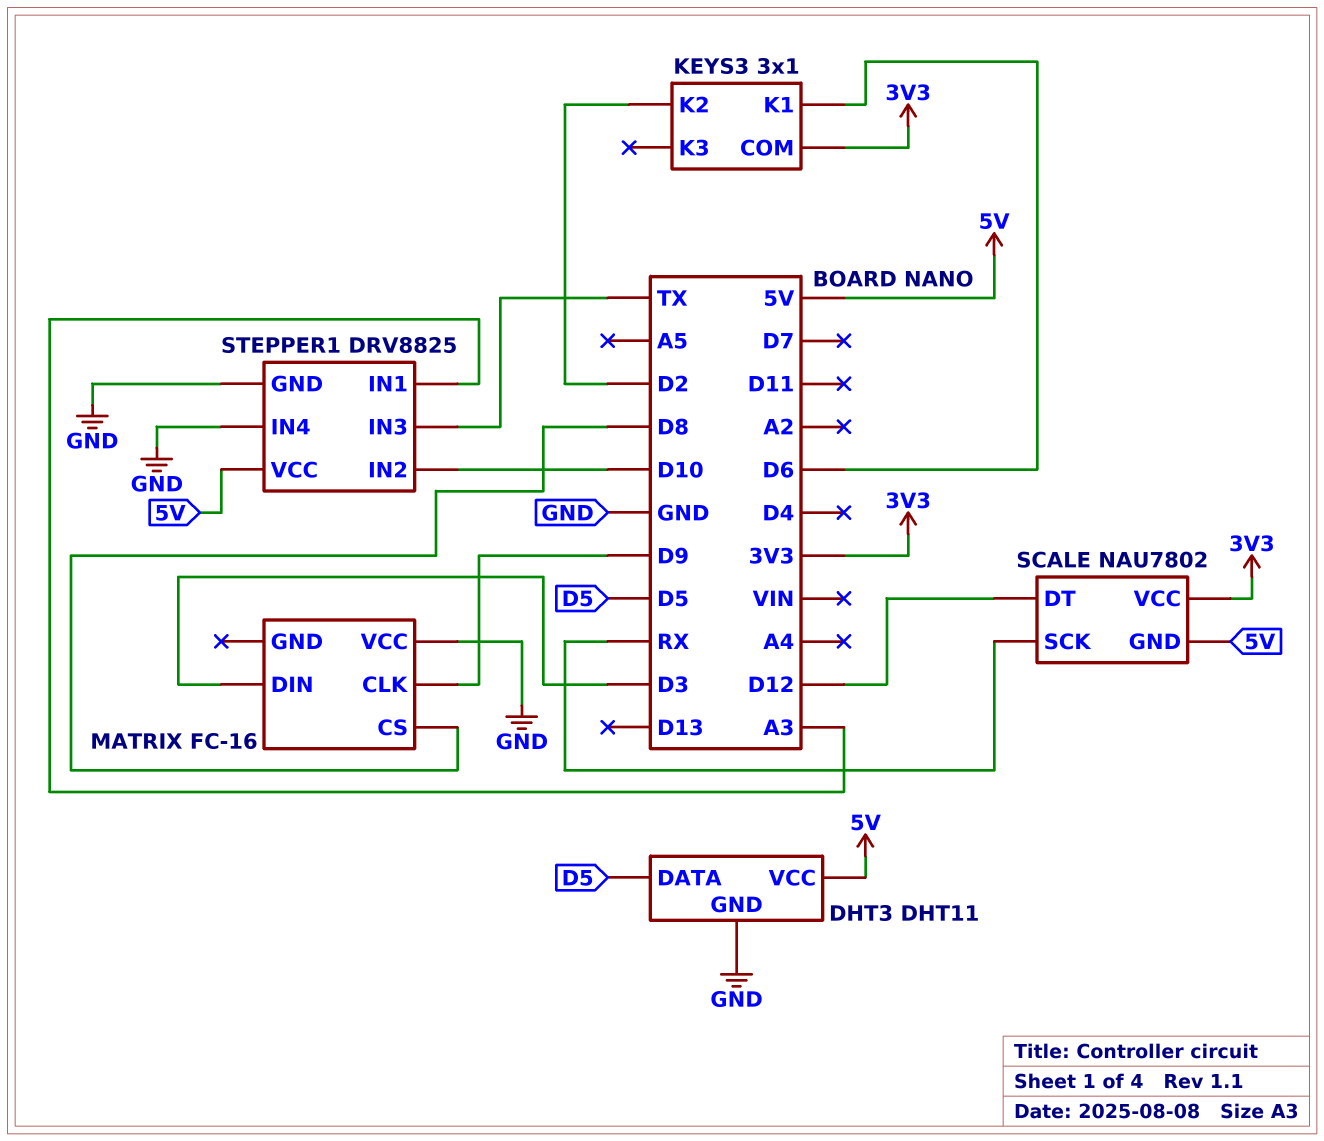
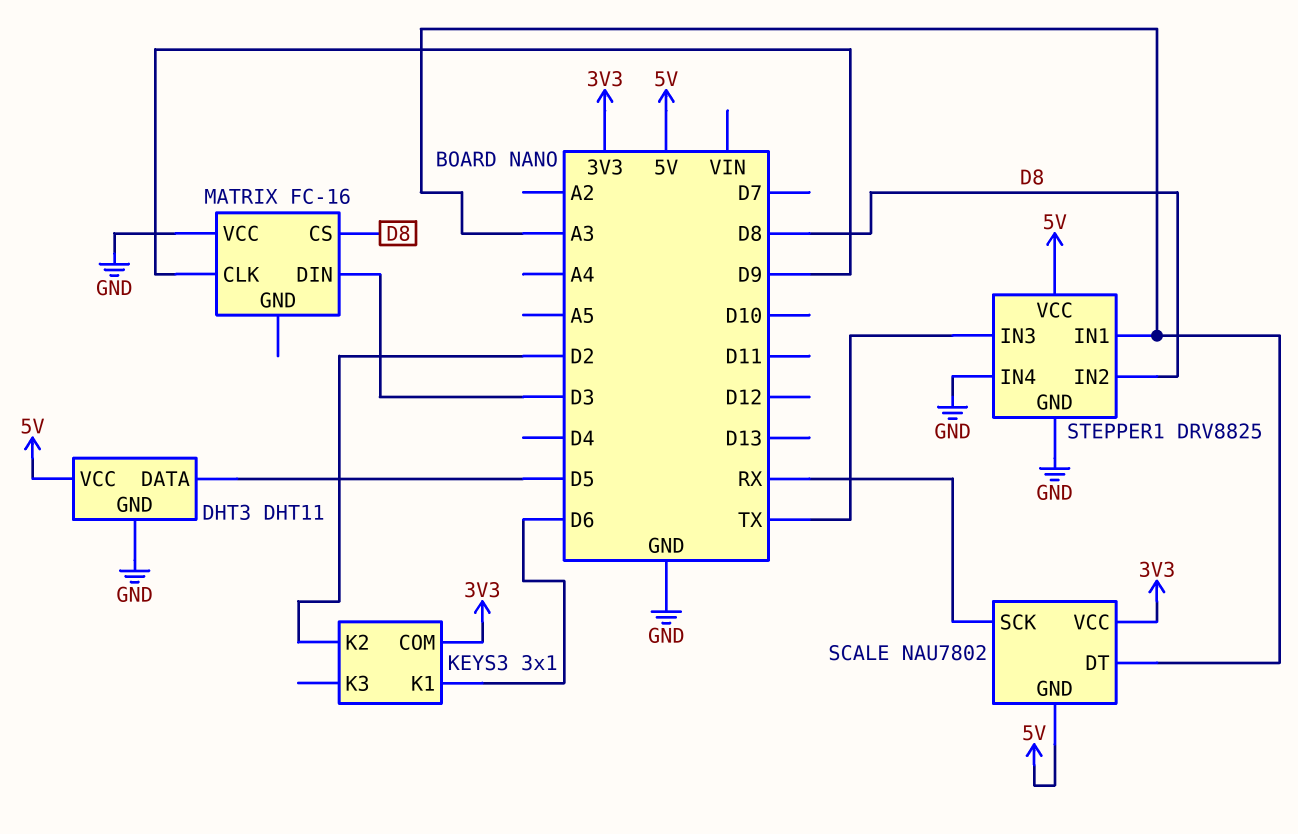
SCALE pin DT: D12 -> A3
STEPPER1 pin IN2: D10 -> D8

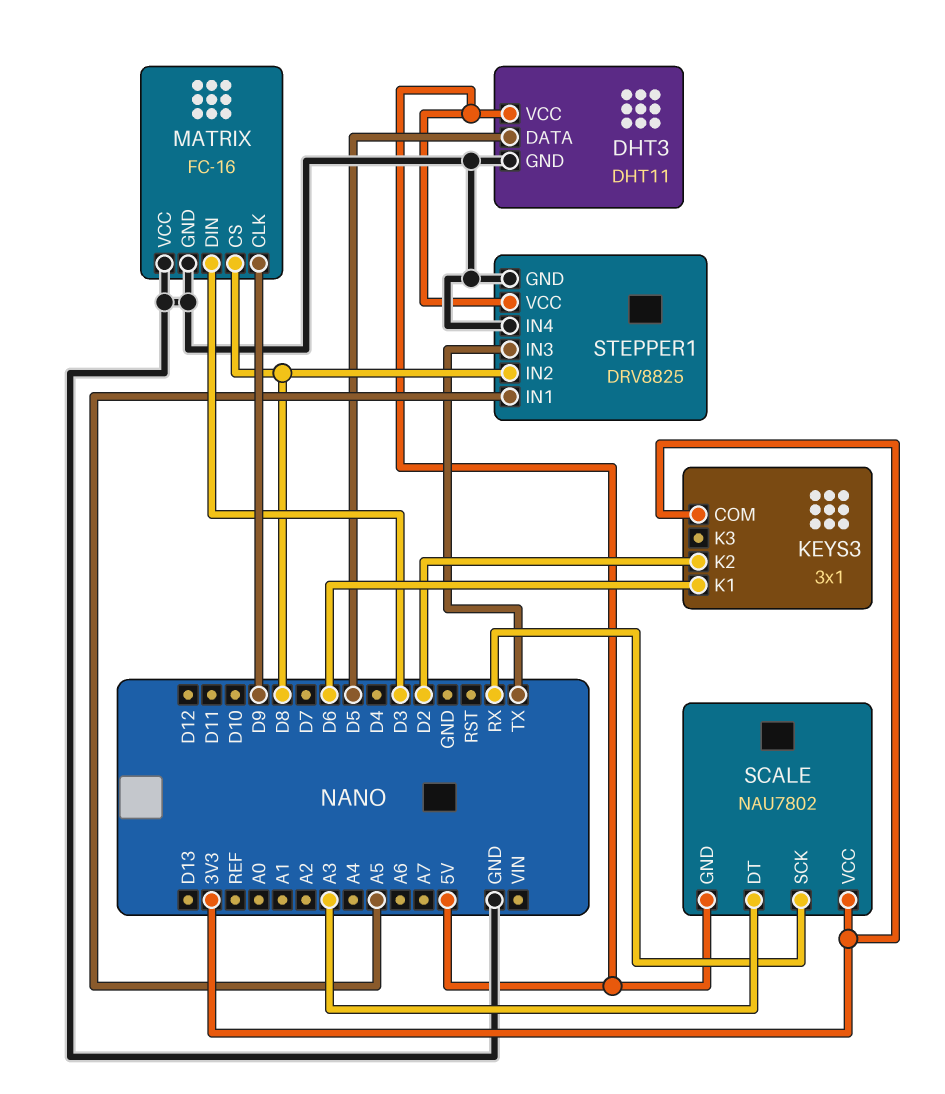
MATRIX pin GND: none -> GND
STEPPER1 pin IN1: A3 -> A5

